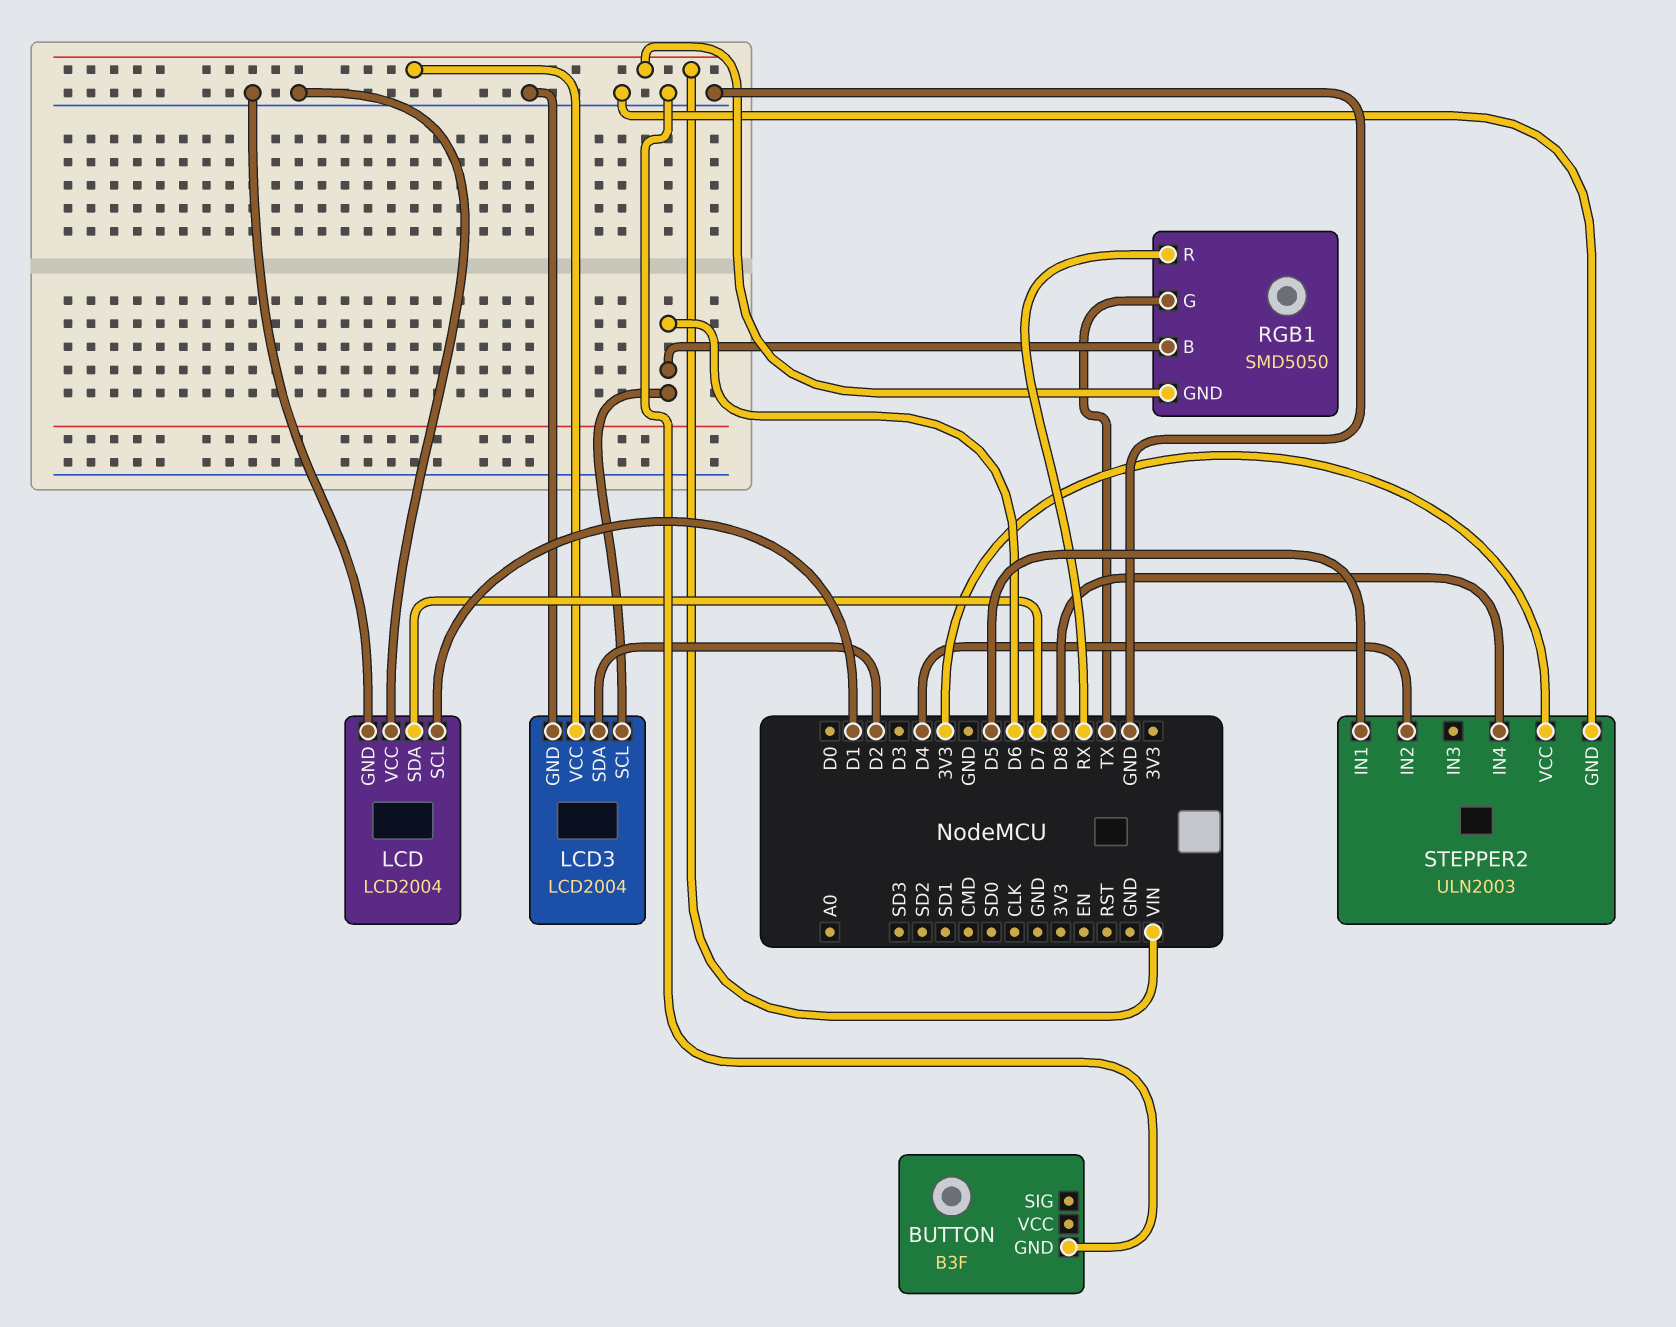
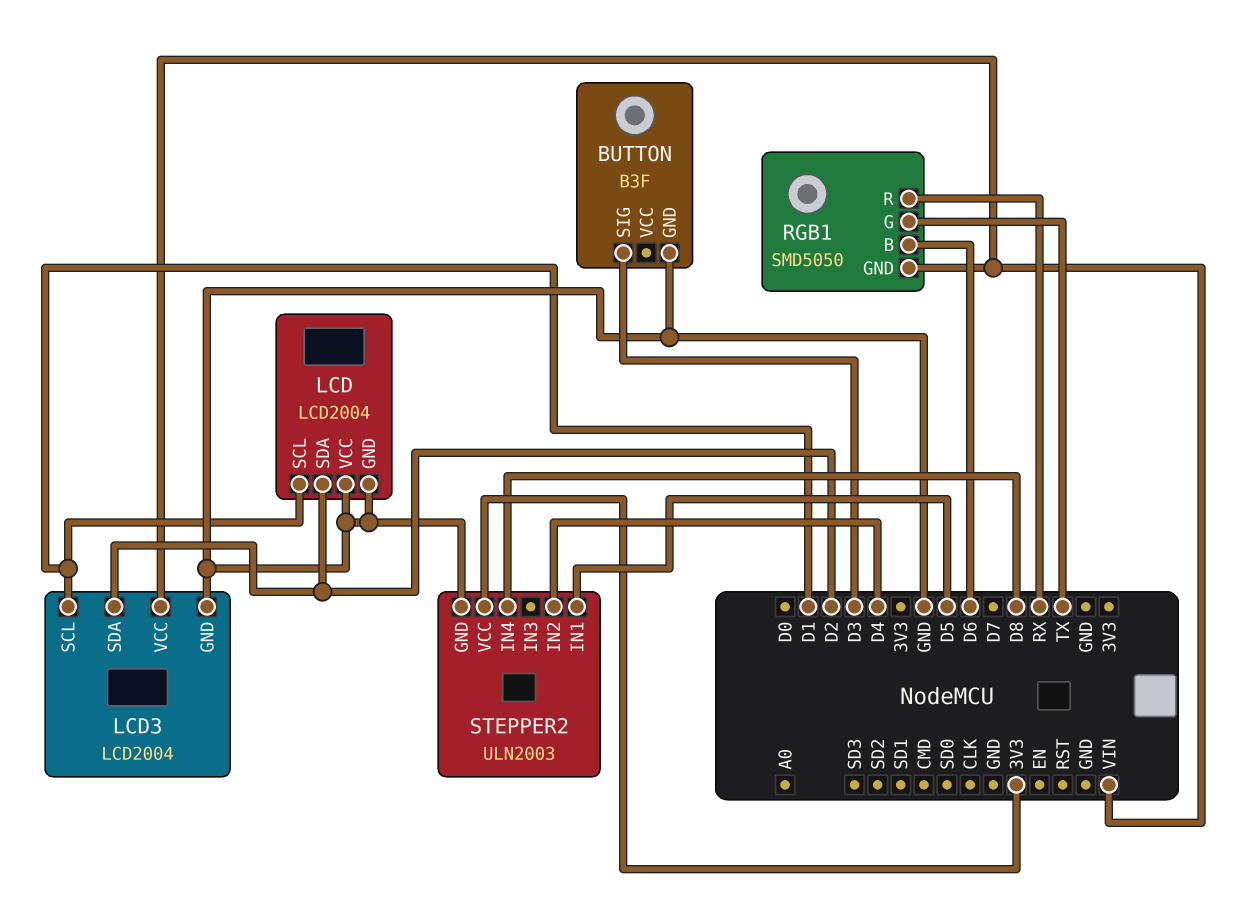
BUTTON pin SIG: none -> D3
LCD pin SDA: D7 -> D2
LCD3 pin SCL: D6 -> D1

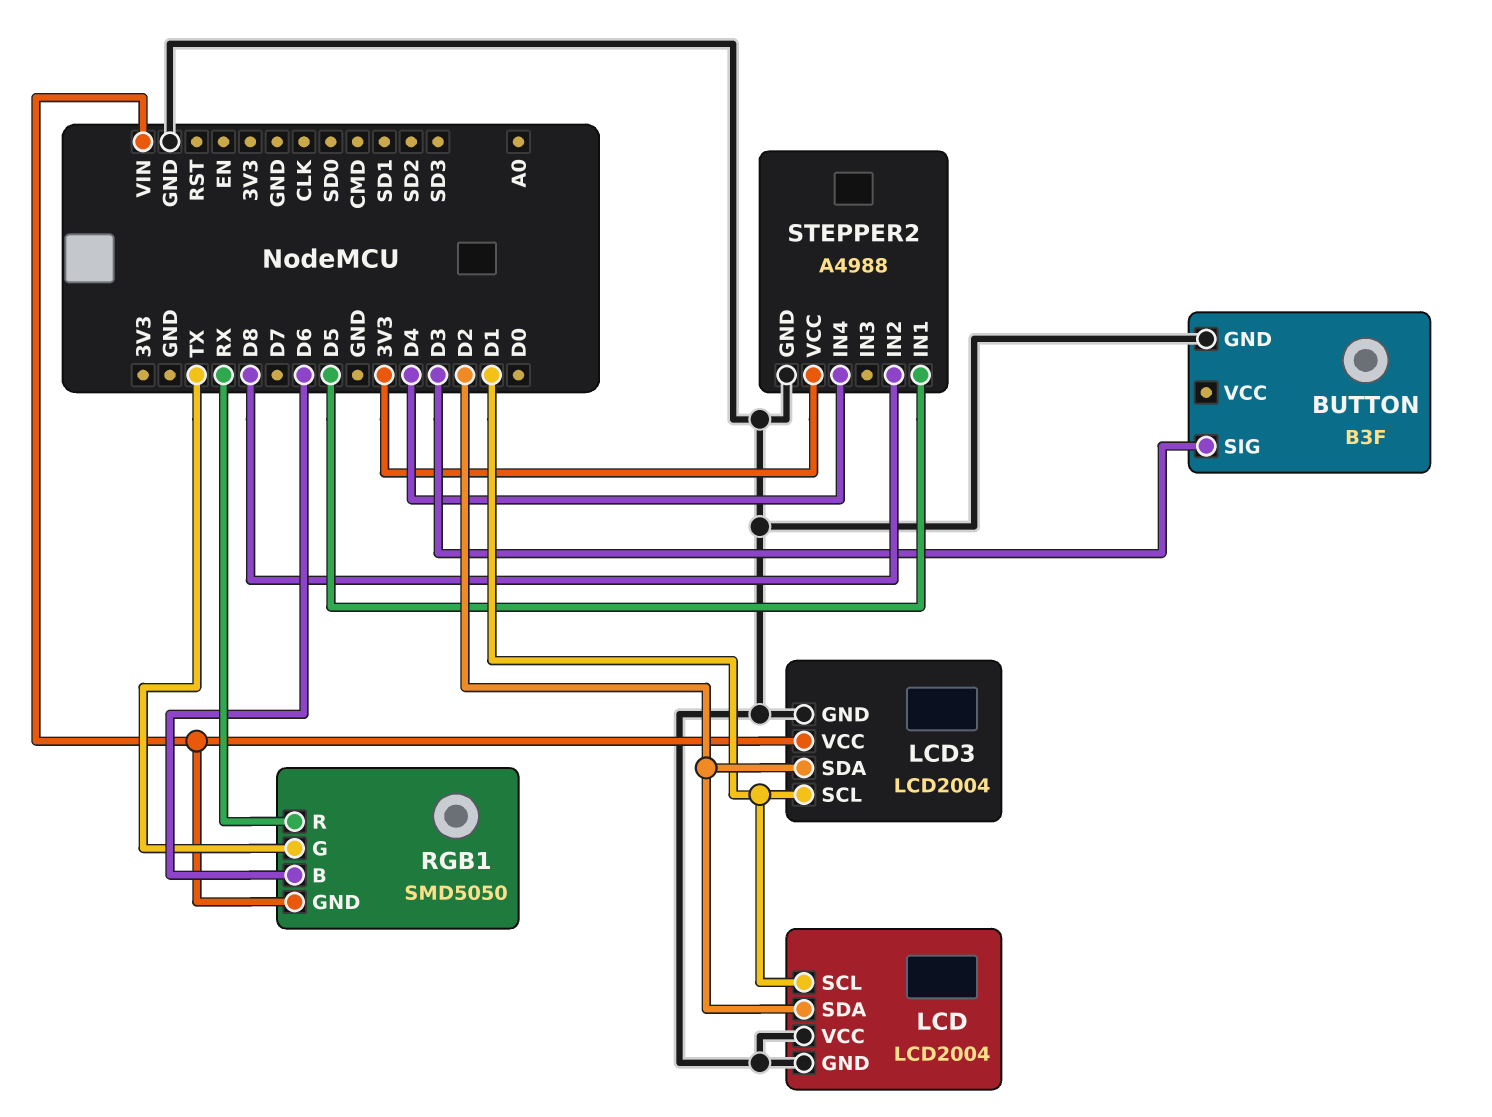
STEPPER2: ULN2003 -> A4988
STEPPER2 pin IN2: D4 -> D8
STEPPER2 pin IN4: D8 -> D4

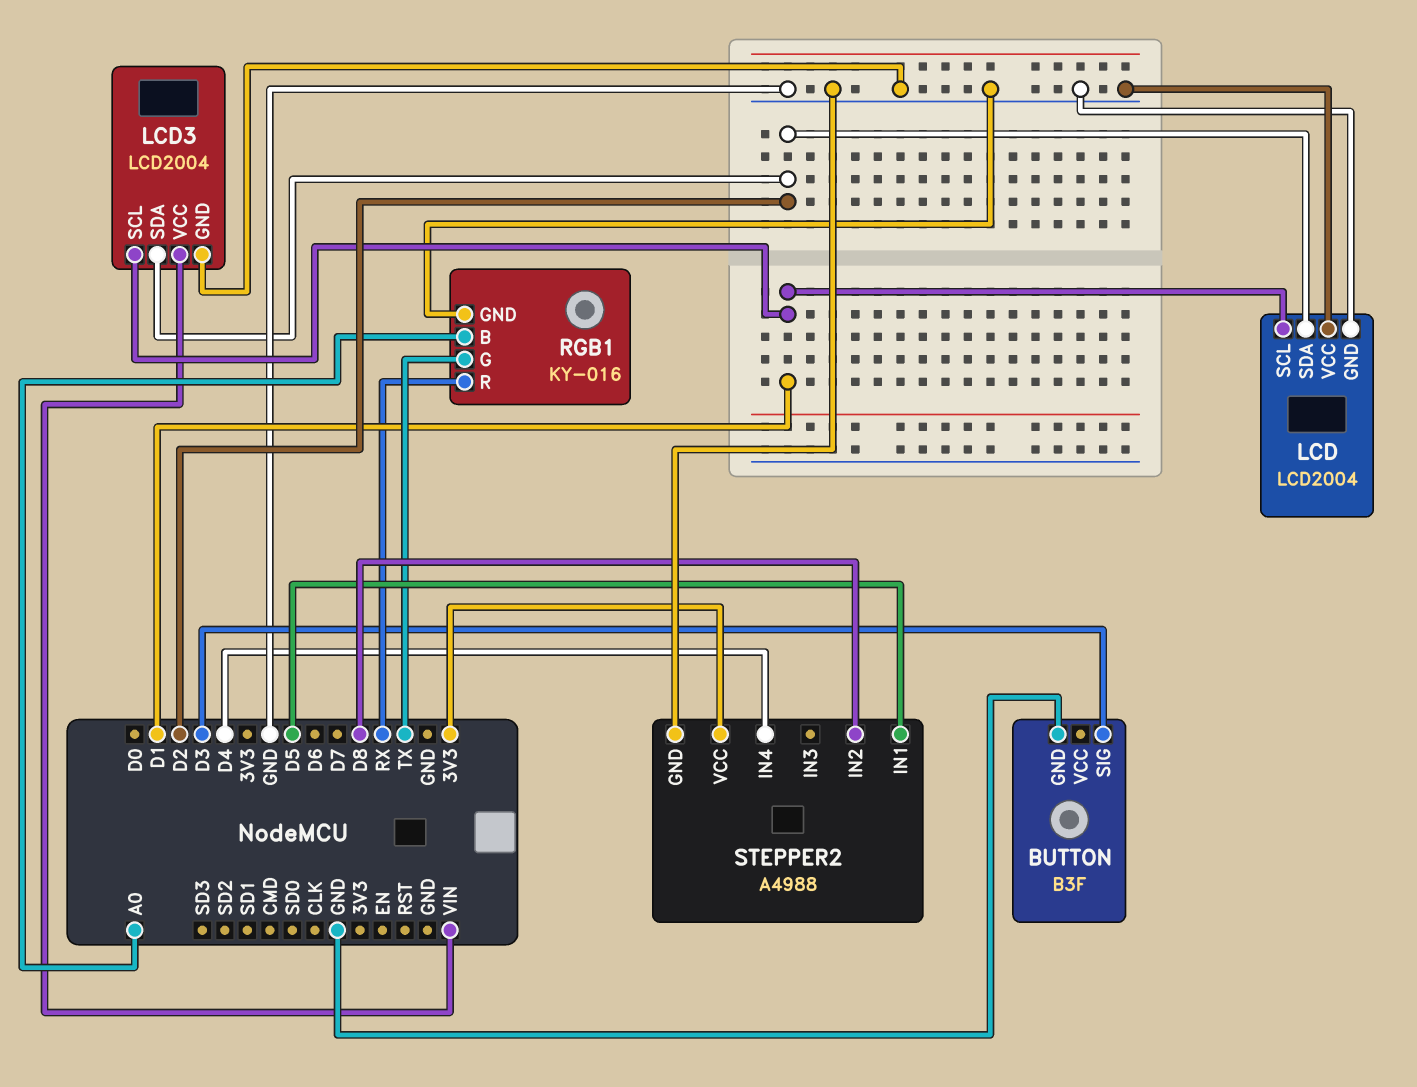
RGB1: SMD5050 -> KY-016
RGB1 pin B: D6 -> A0
RGB1 pin GND: VIN -> GND

